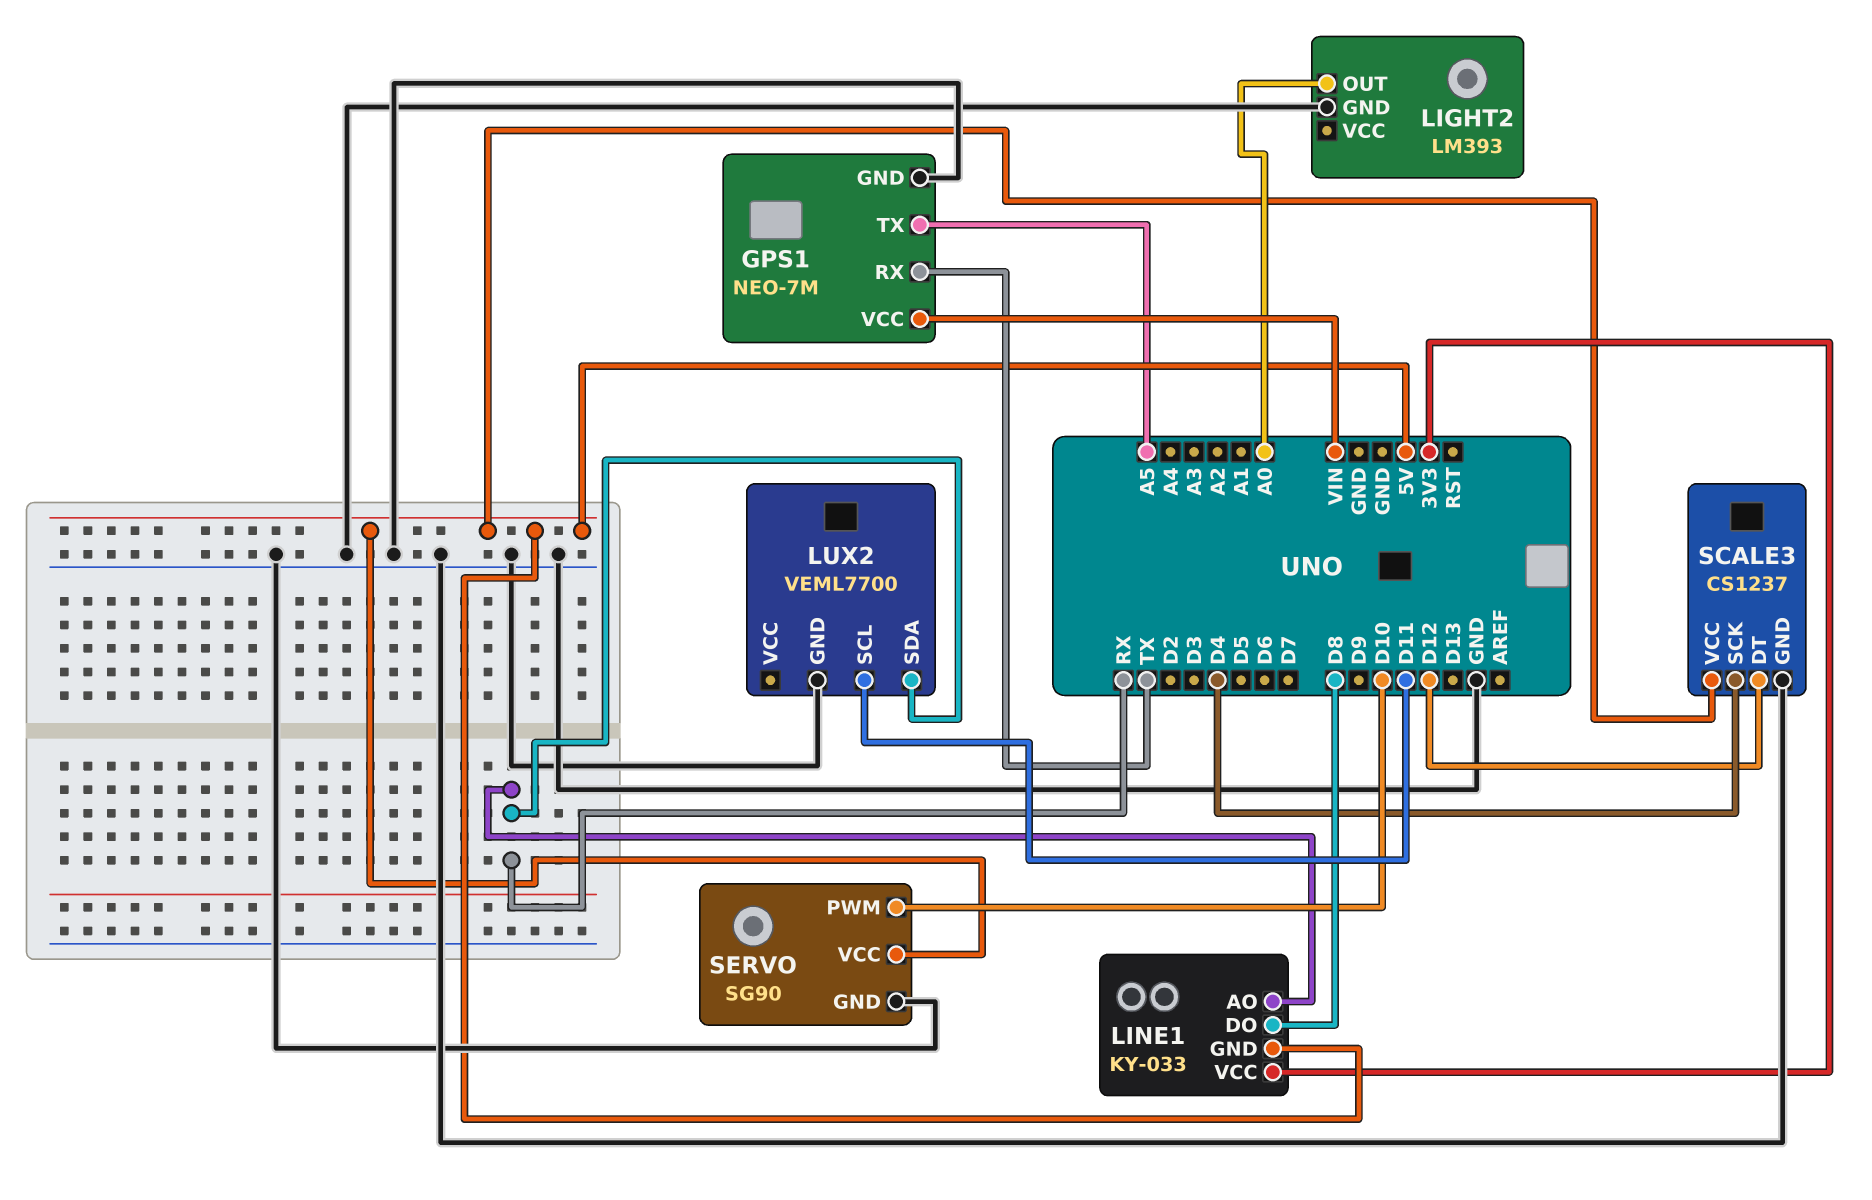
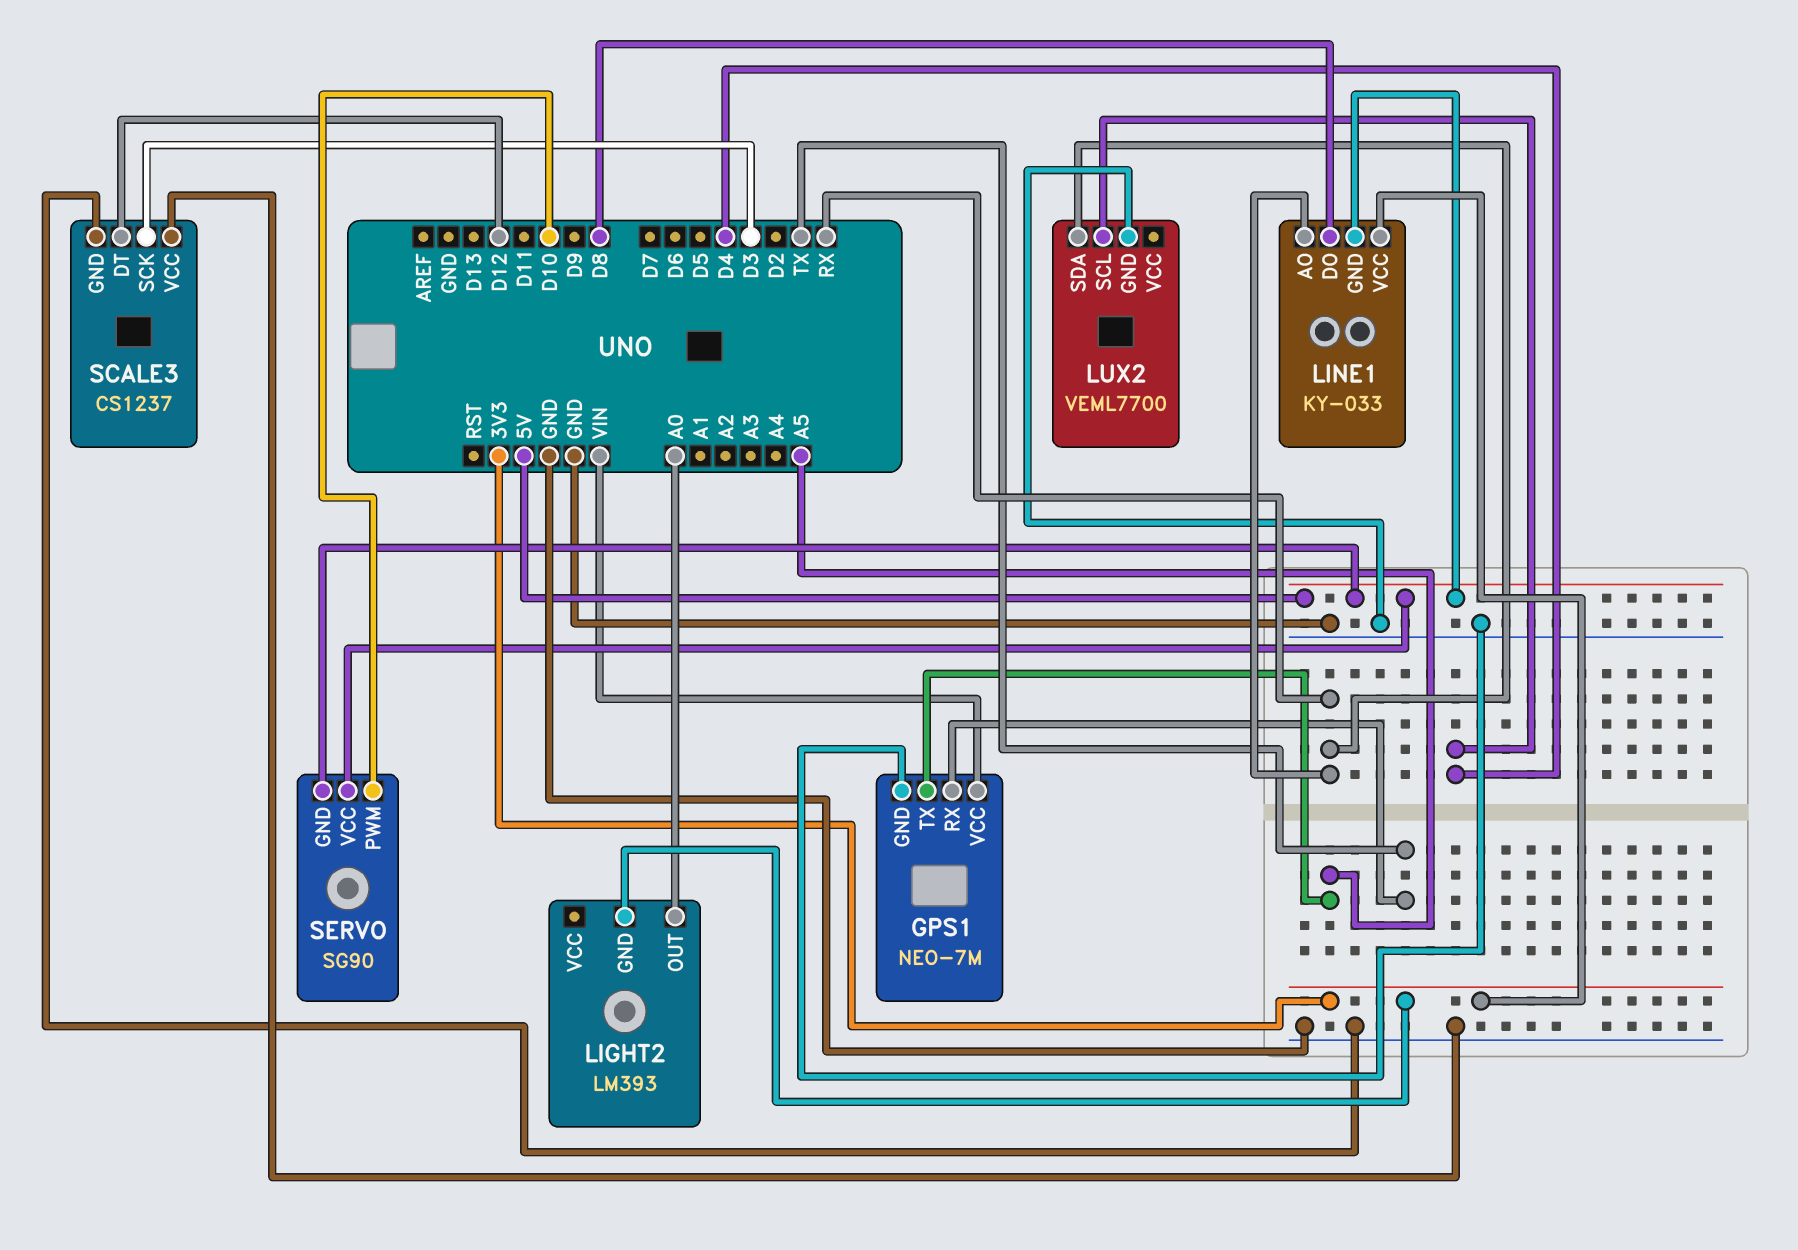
LIGHT2 pin GND: GND -> 3V3
LUX2 pin SCL: D11 -> D4
SCALE3 pin SCK: D4 -> D3
SCALE3 pin VCC: 5V -> GND
SERVO pin GND: GND -> 5V

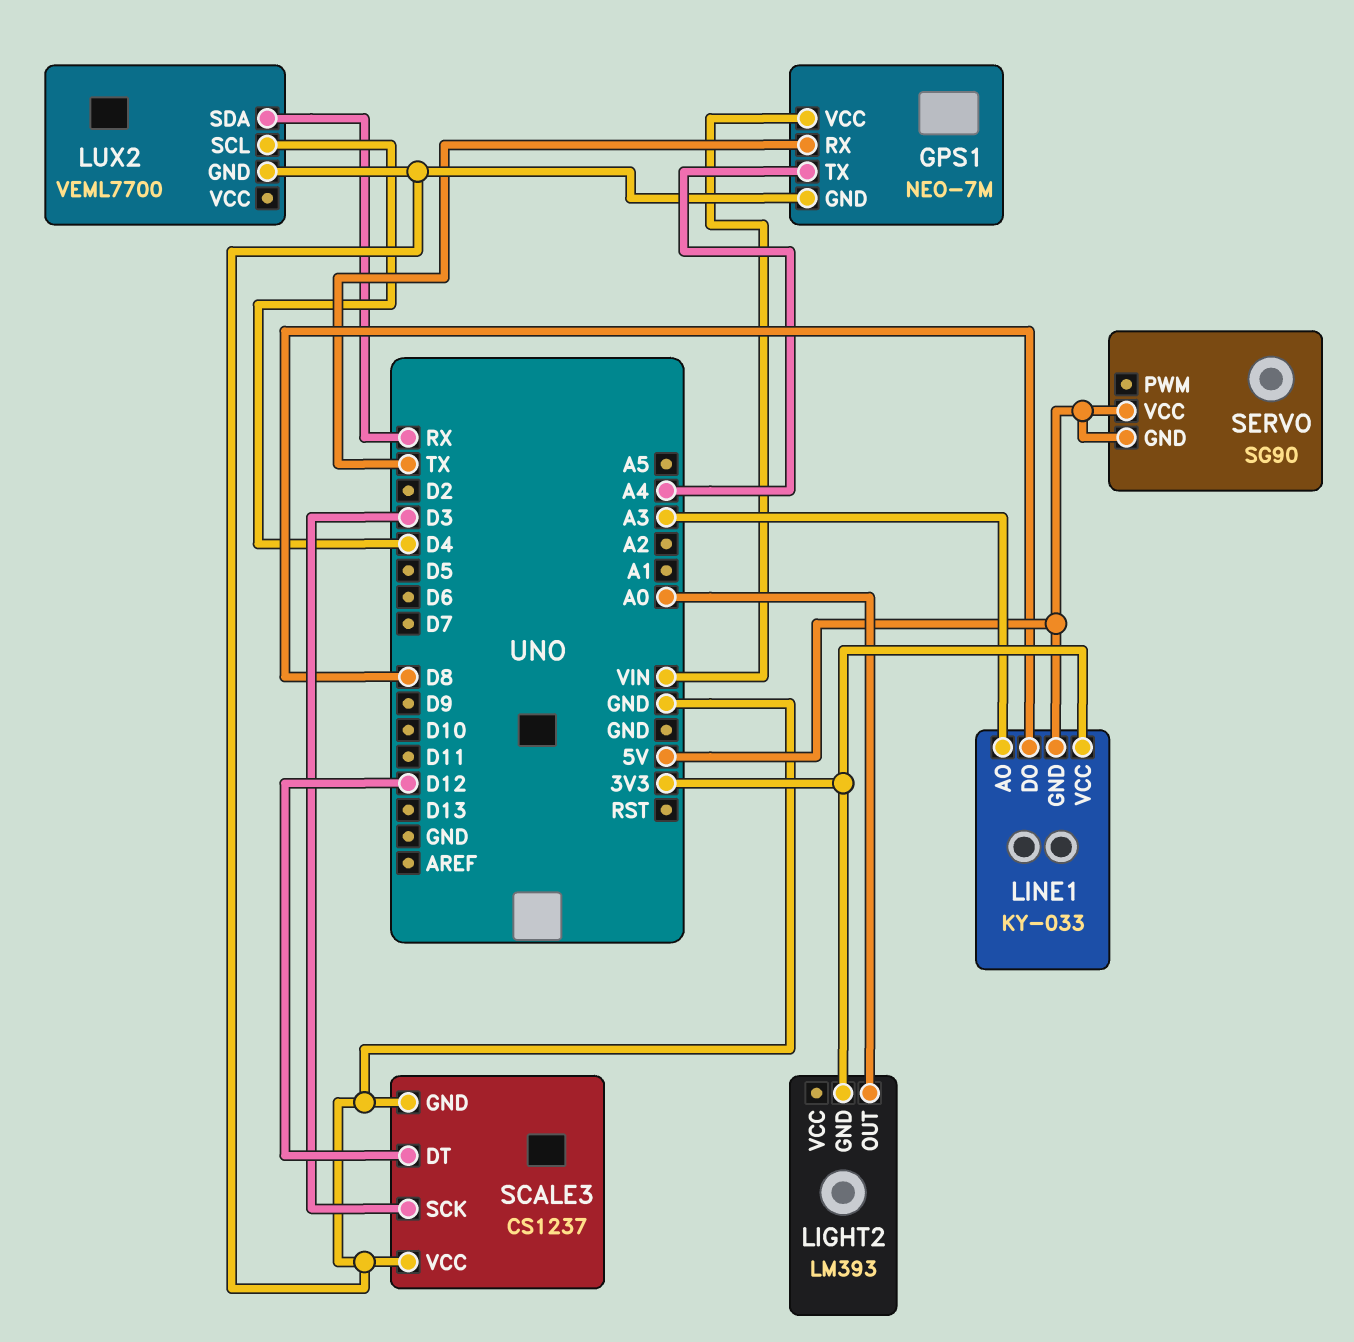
GPS1 pin TX: A5 -> A4
LINE1 pin AO: RX -> A3
SERVO pin PWM: D10 -> none

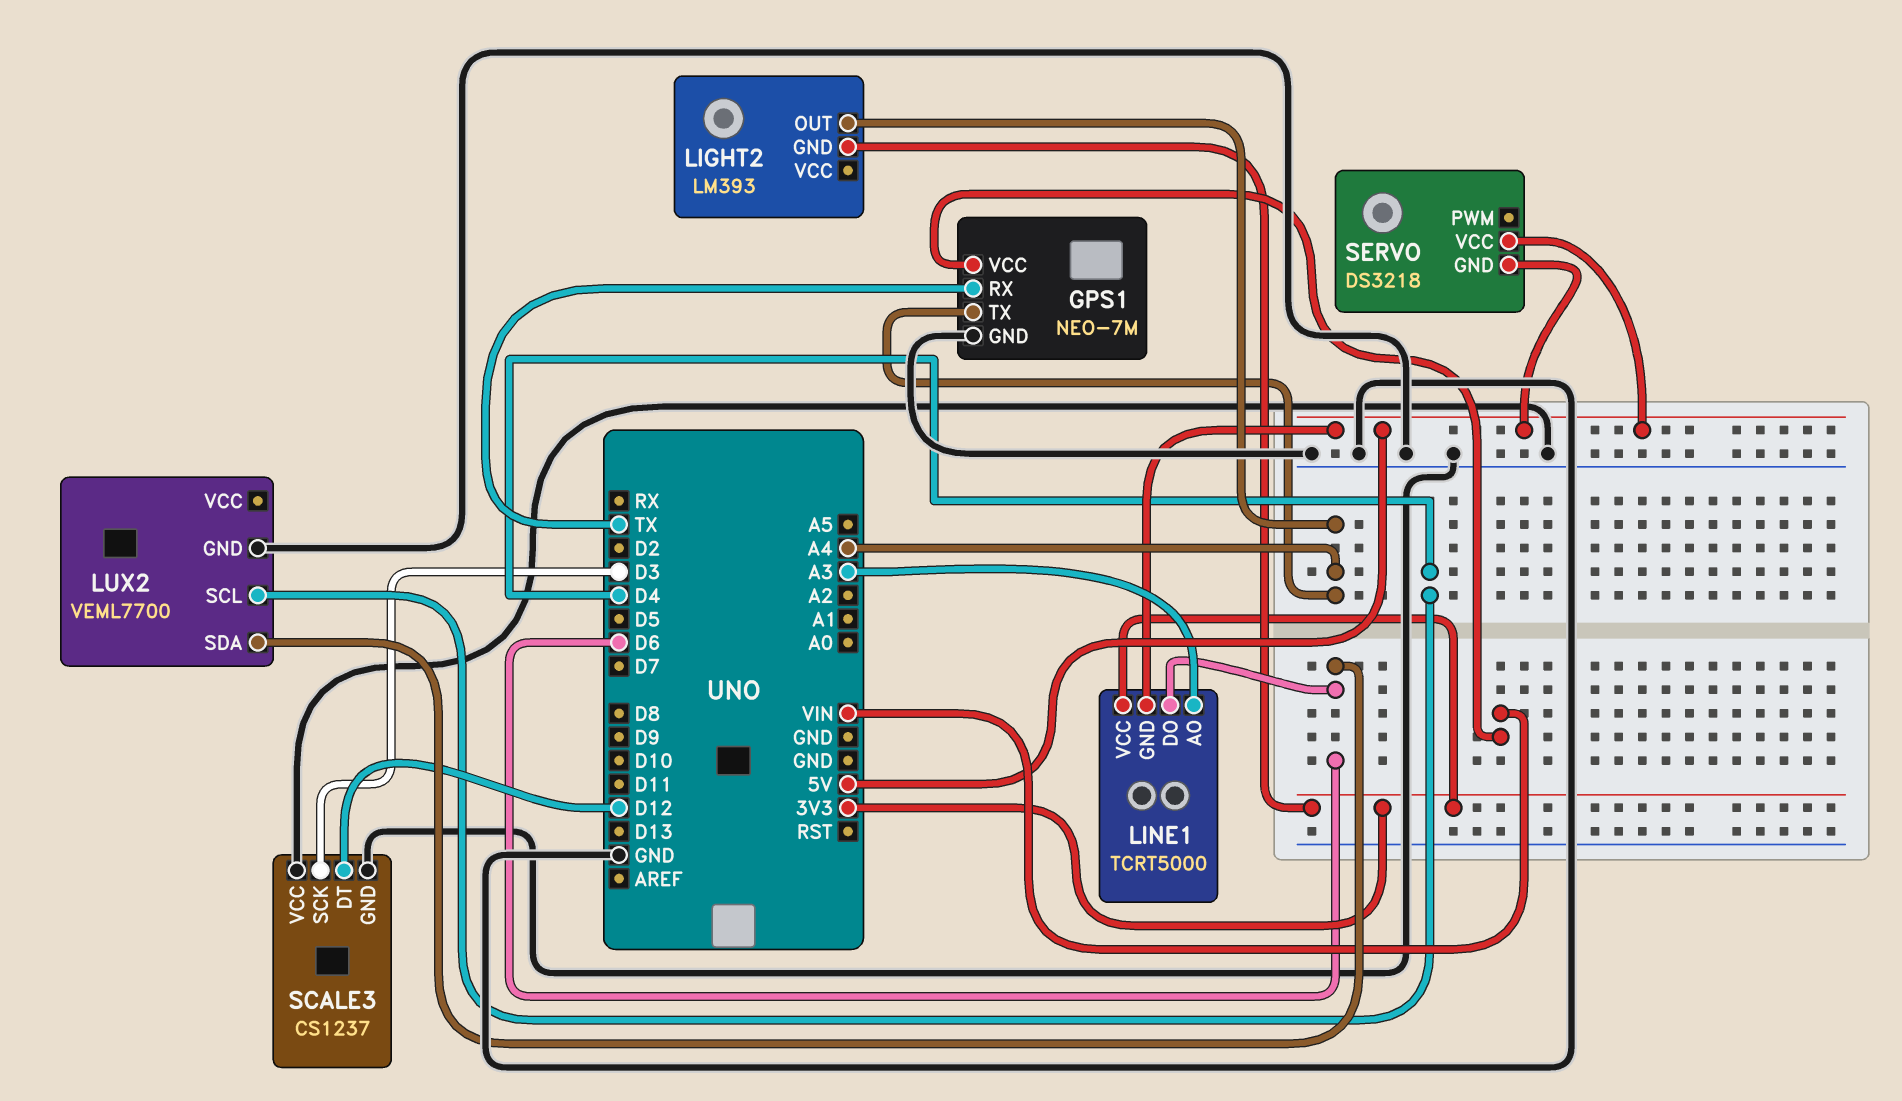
LIGHT2 pin OUT: A0 -> A4
LINE1: KY-033 -> TCRT5000
LINE1 pin DO: D8 -> D6
LUX2 pin SDA: RX -> D6
SERVO: SG90 -> DS3218

